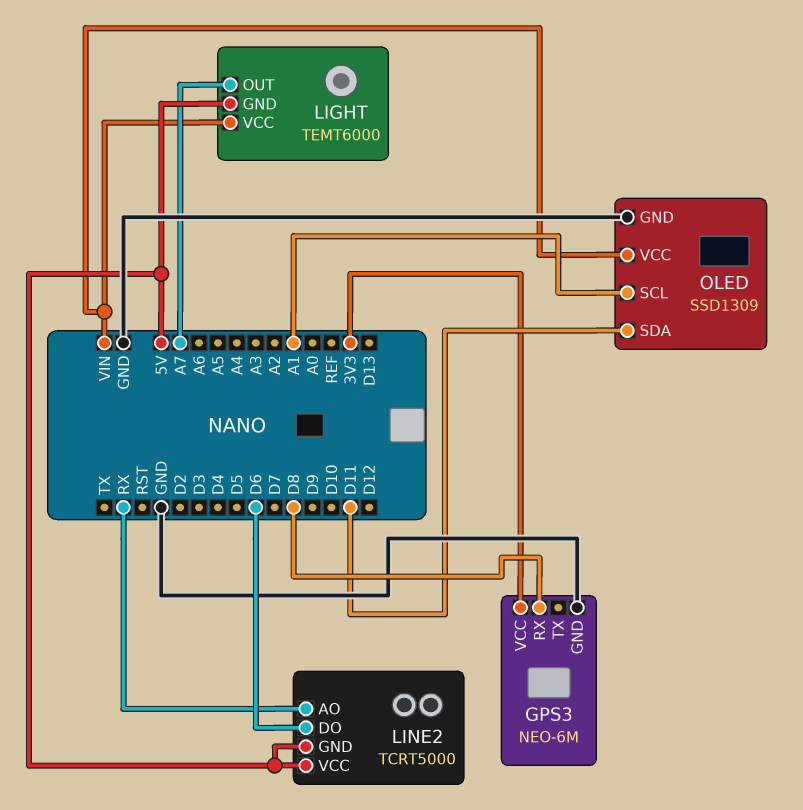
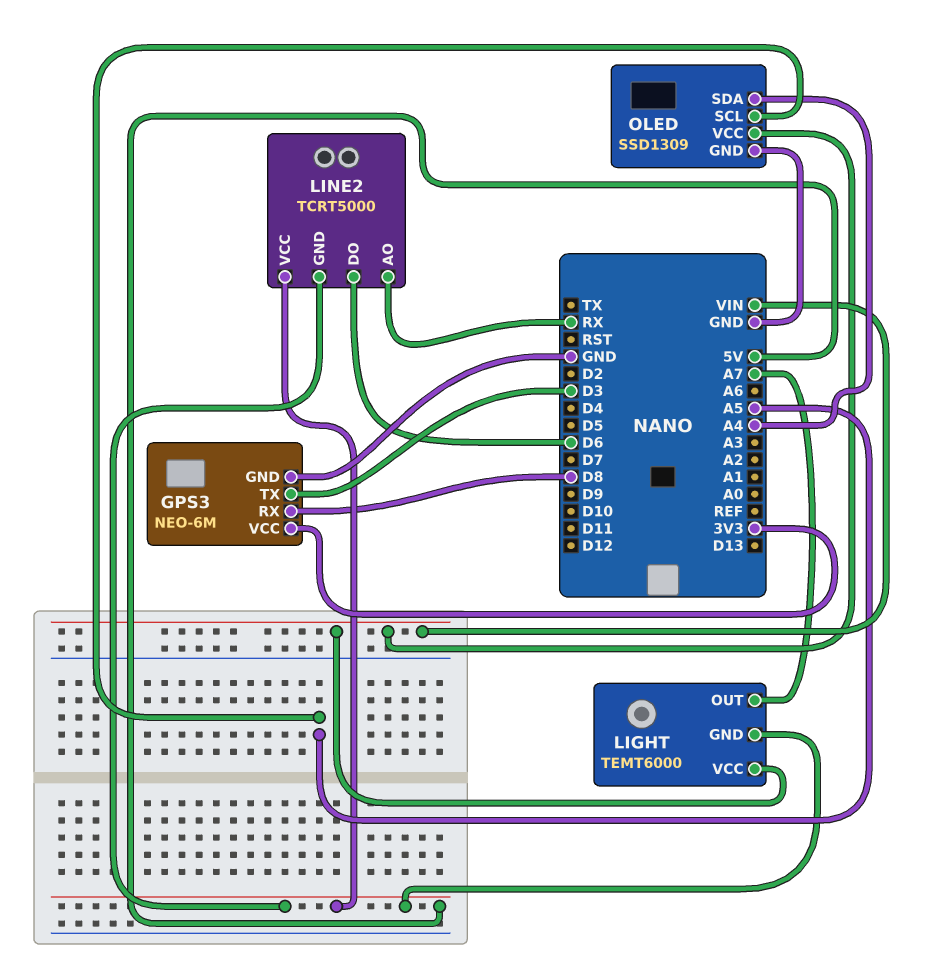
GPS3 pin TX: none -> D3
OLED pin SCL: A1 -> A5
OLED pin SDA: D11 -> A4

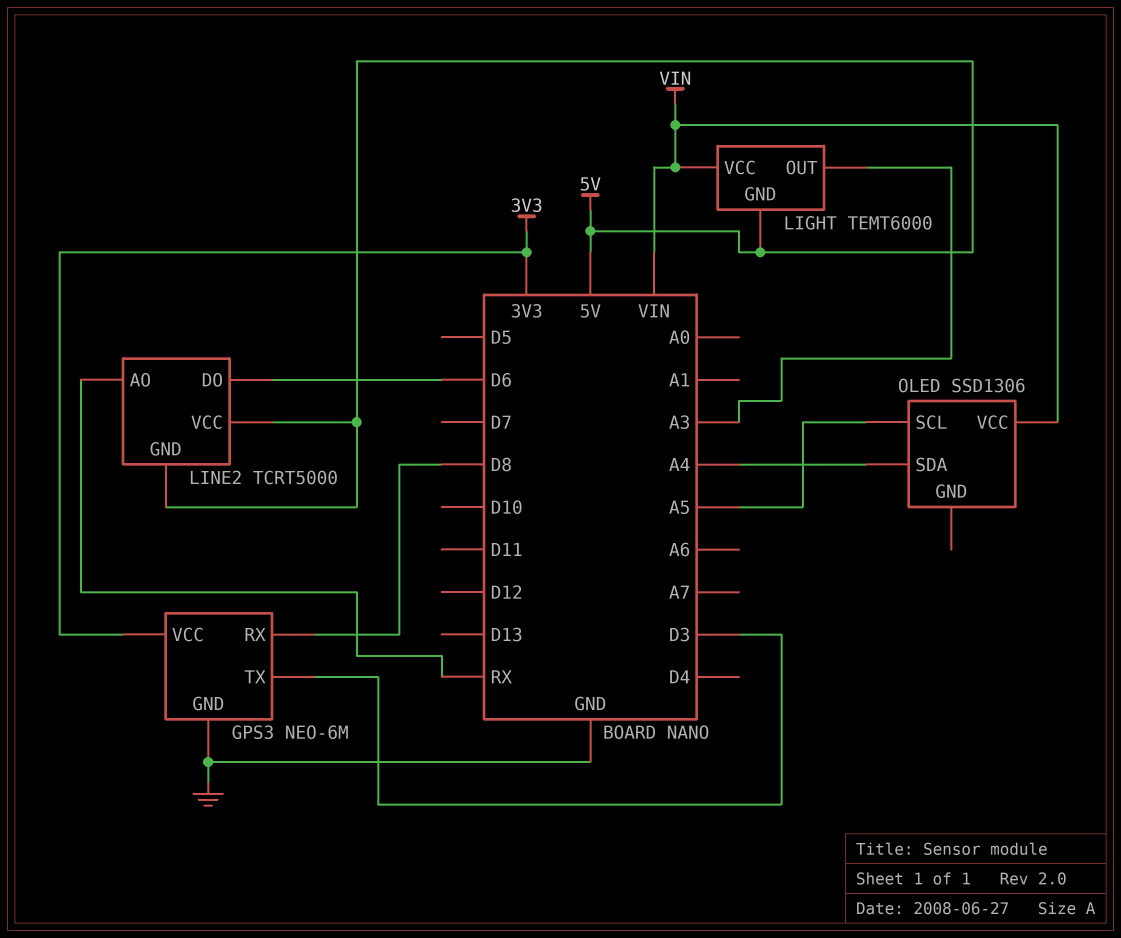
LIGHT pin OUT: A7 -> A3
OLED: SSD1309 -> SSD1306
OLED pin GND: GND -> none

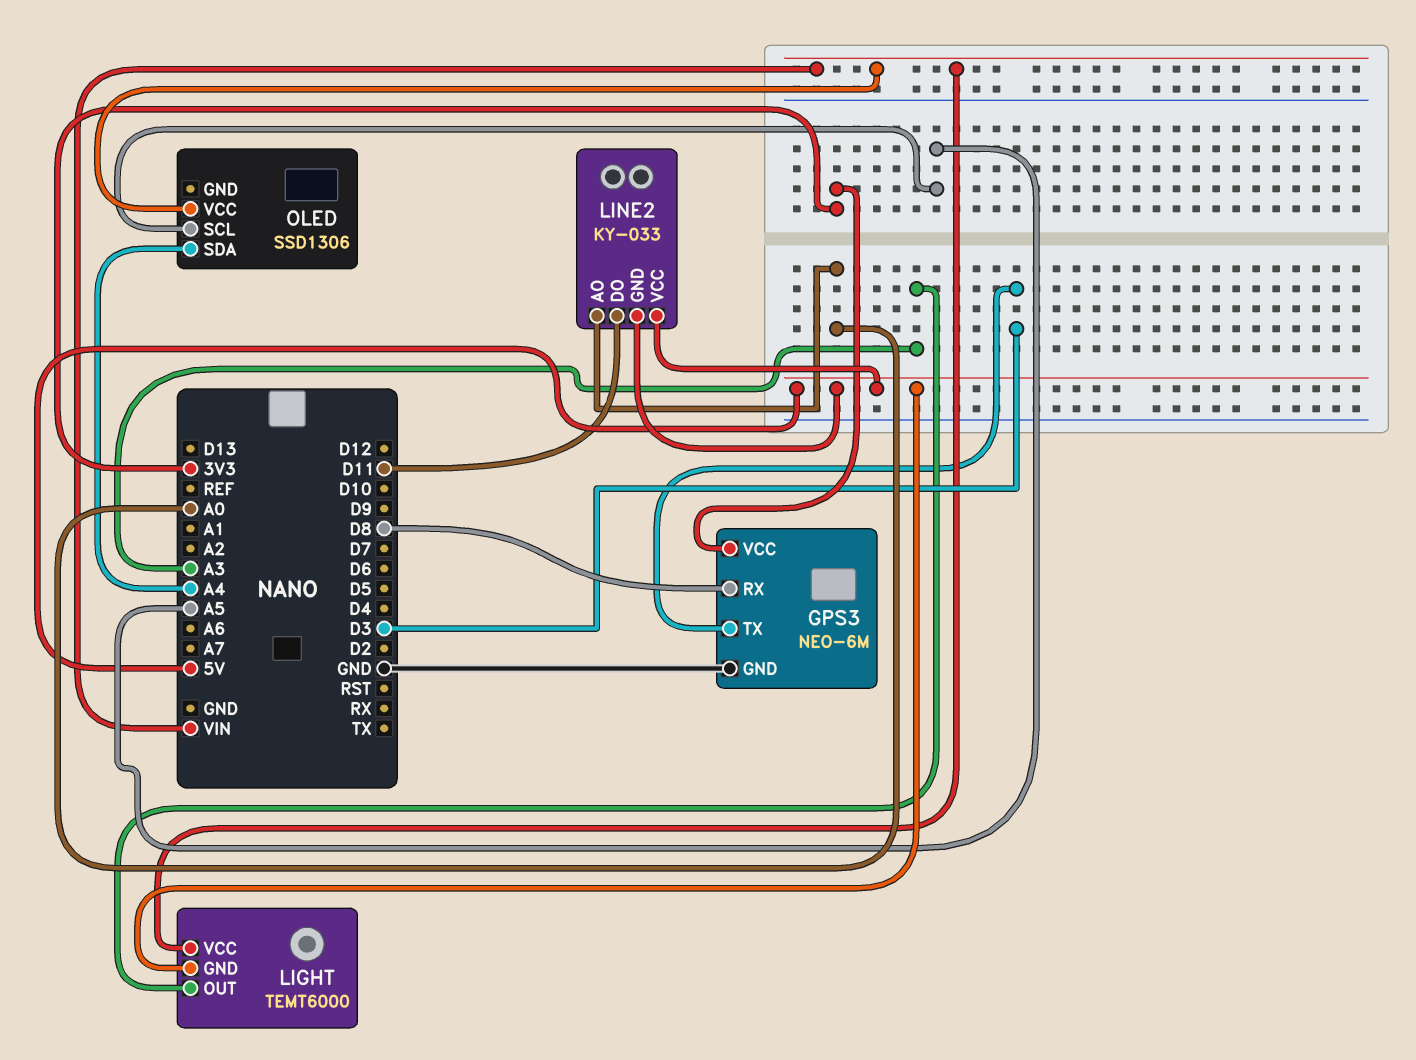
LINE2: TCRT5000 -> KY-033
LINE2 pin AO: RX -> A0
LINE2 pin DO: D6 -> D11

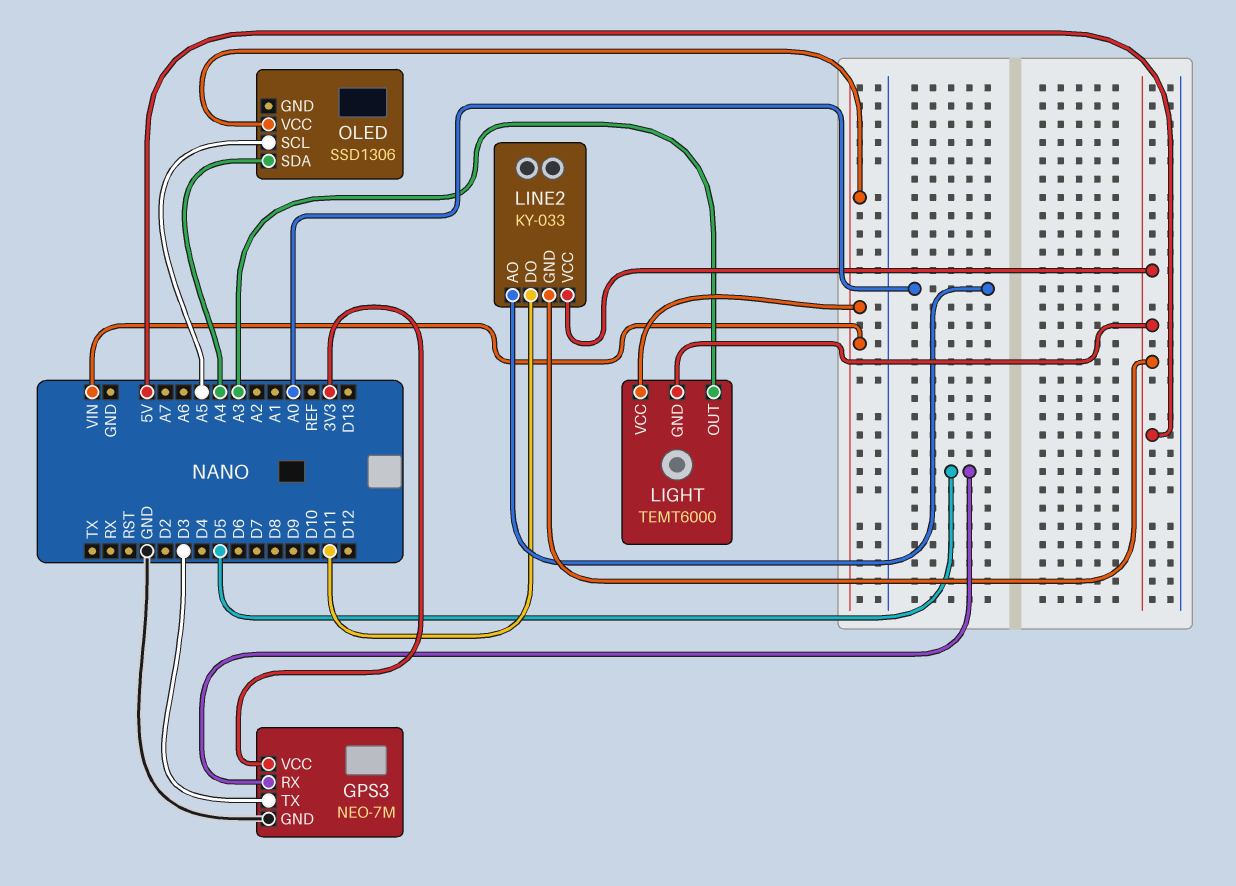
GPS3: NEO-6M -> NEO-7M
GPS3 pin RX: D8 -> D5

